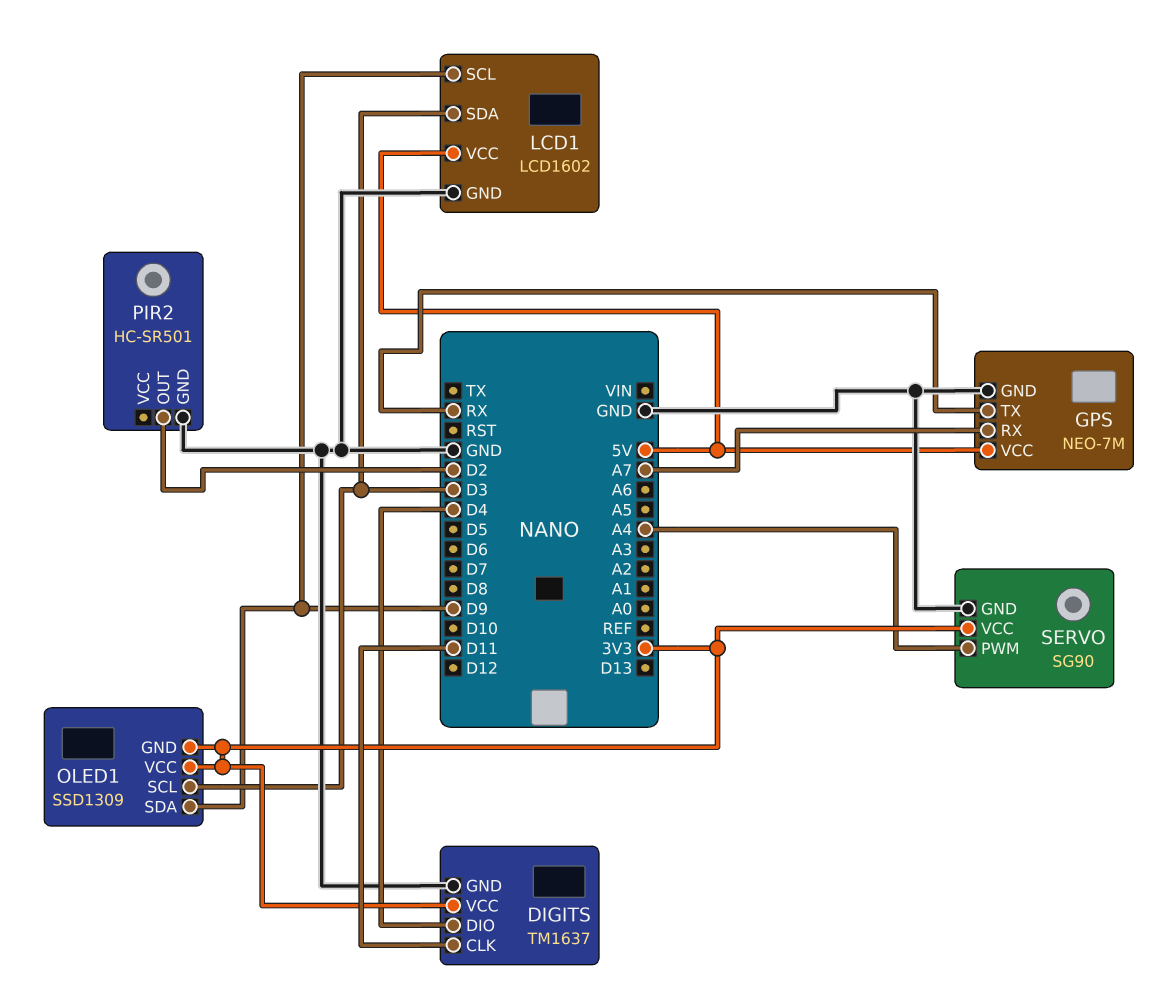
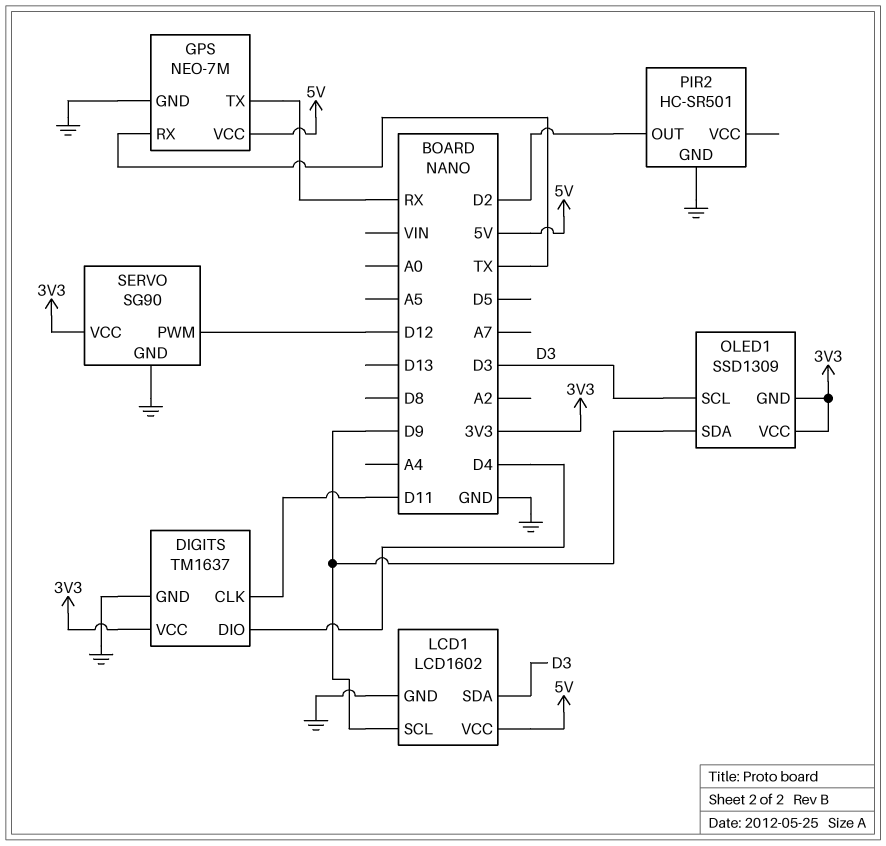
GPS pin RX: A7 -> TX
SERVO pin PWM: A4 -> D12

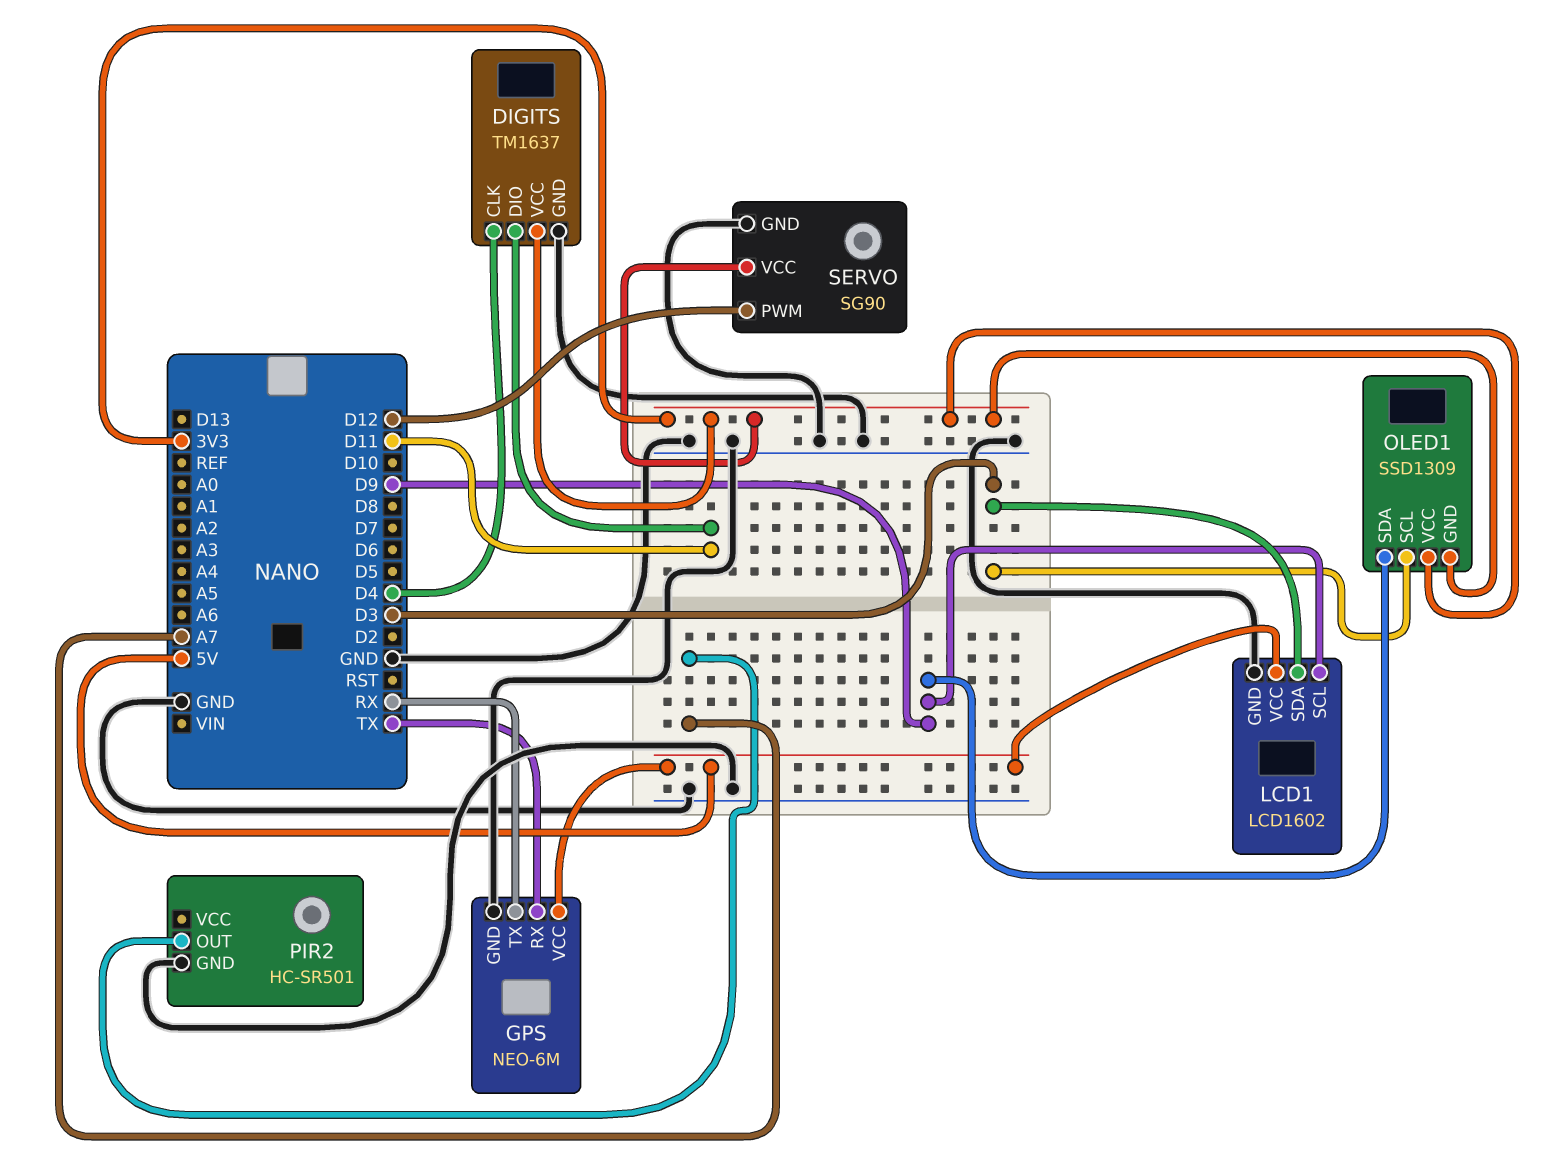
DIGITS pin CLK: D11 -> D4
DIGITS pin DIO: D4 -> D11
GPS: NEO-7M -> NEO-6M
PIR2 pin OUT: D2 -> A7

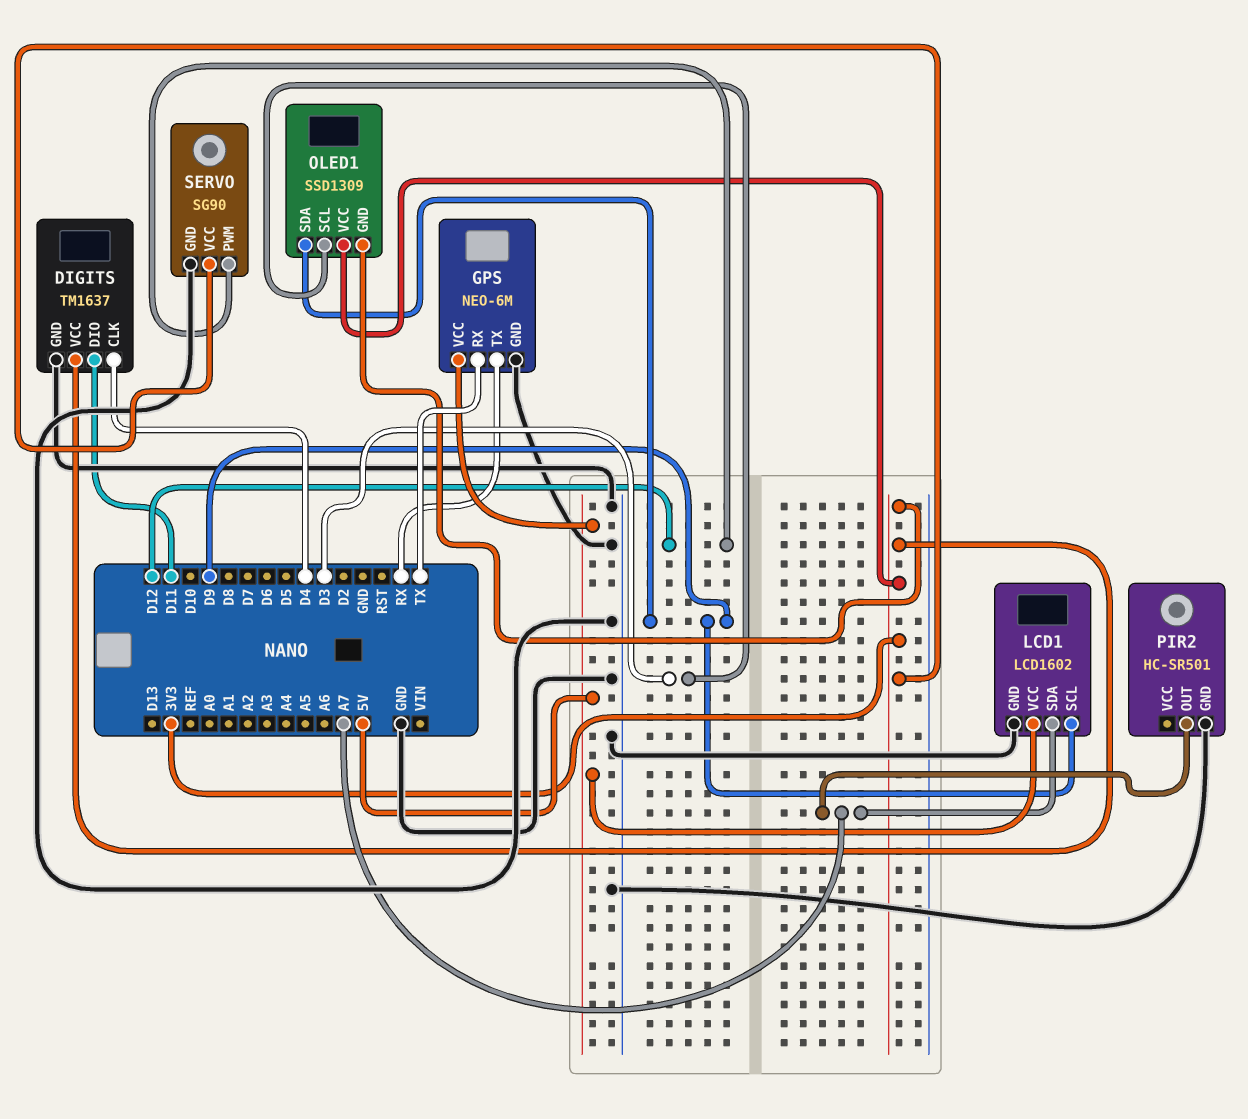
LCD1 pin SDA: D3 -> A7

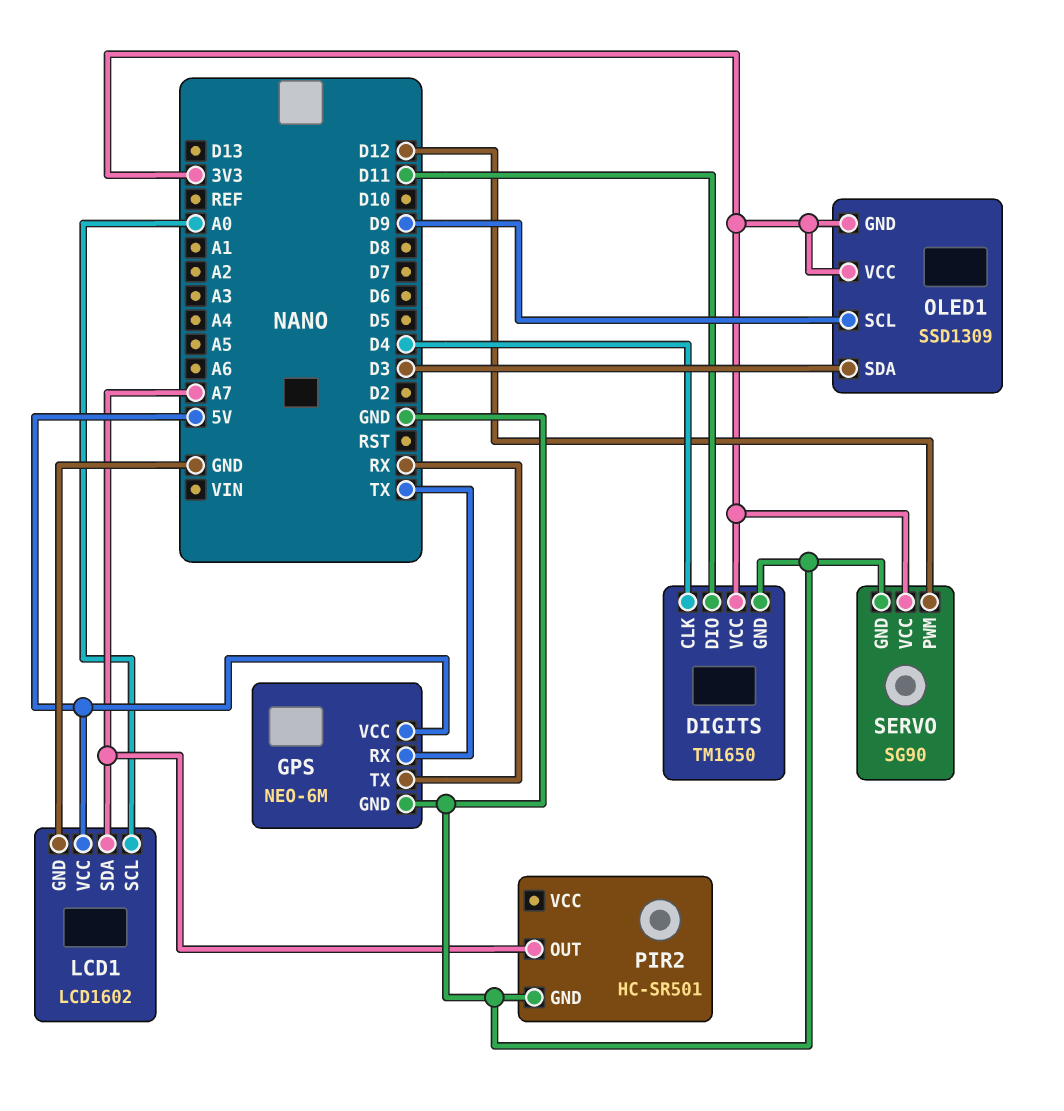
DIGITS: TM1637 -> TM1650
LCD1 pin SCL: D9 -> A0
OLED1 pin SCL: D3 -> D9
OLED1 pin SDA: D9 -> D3

